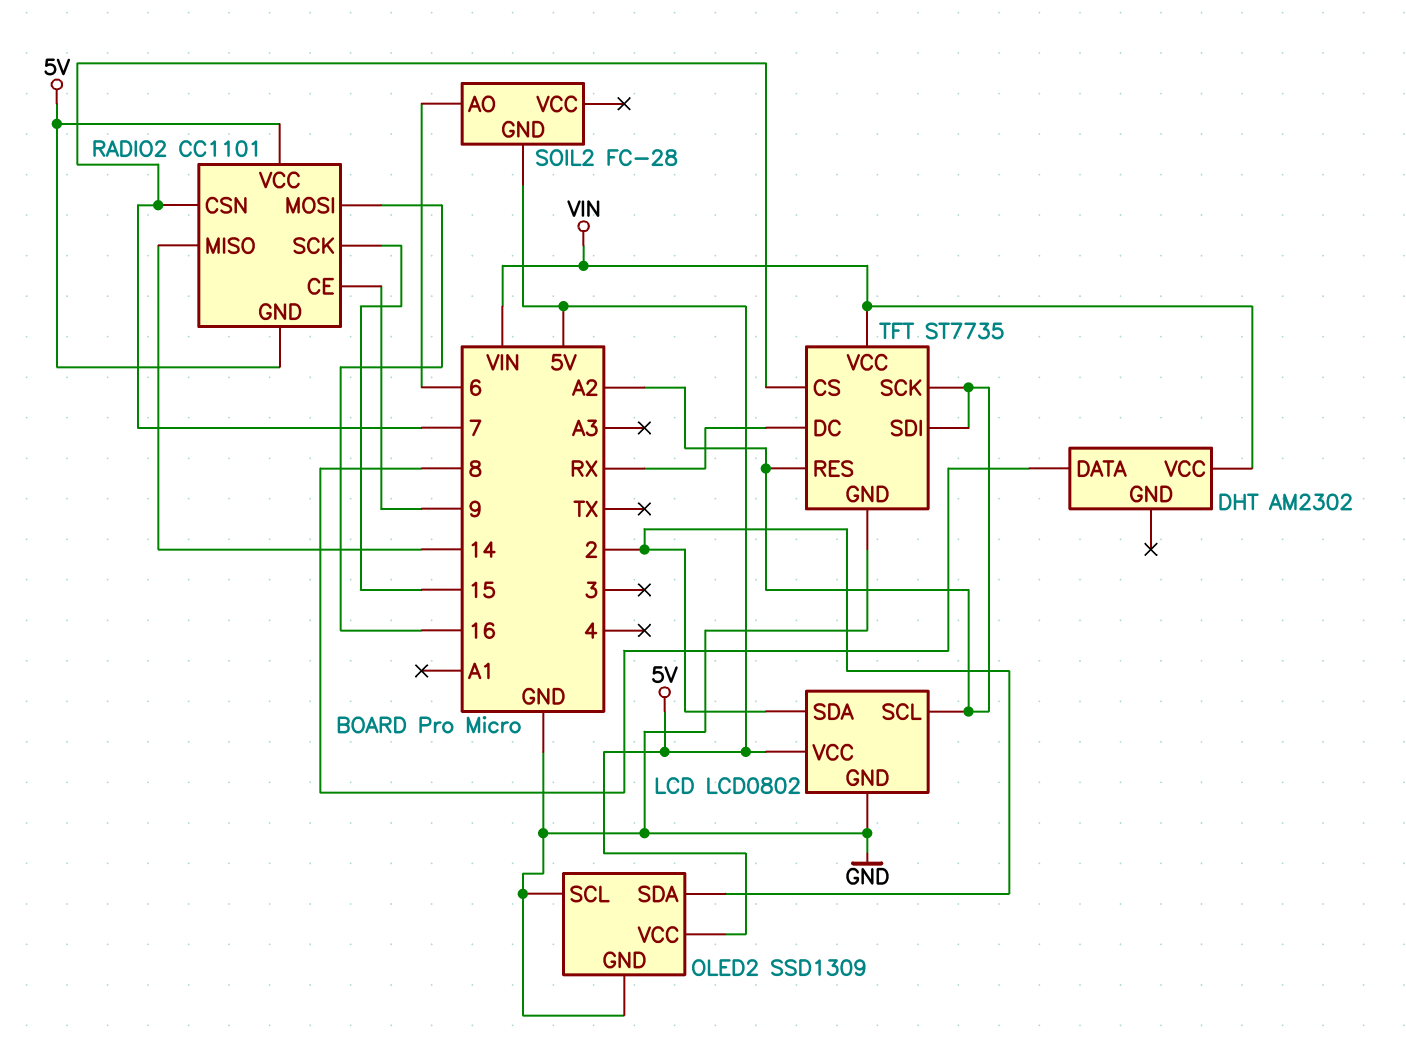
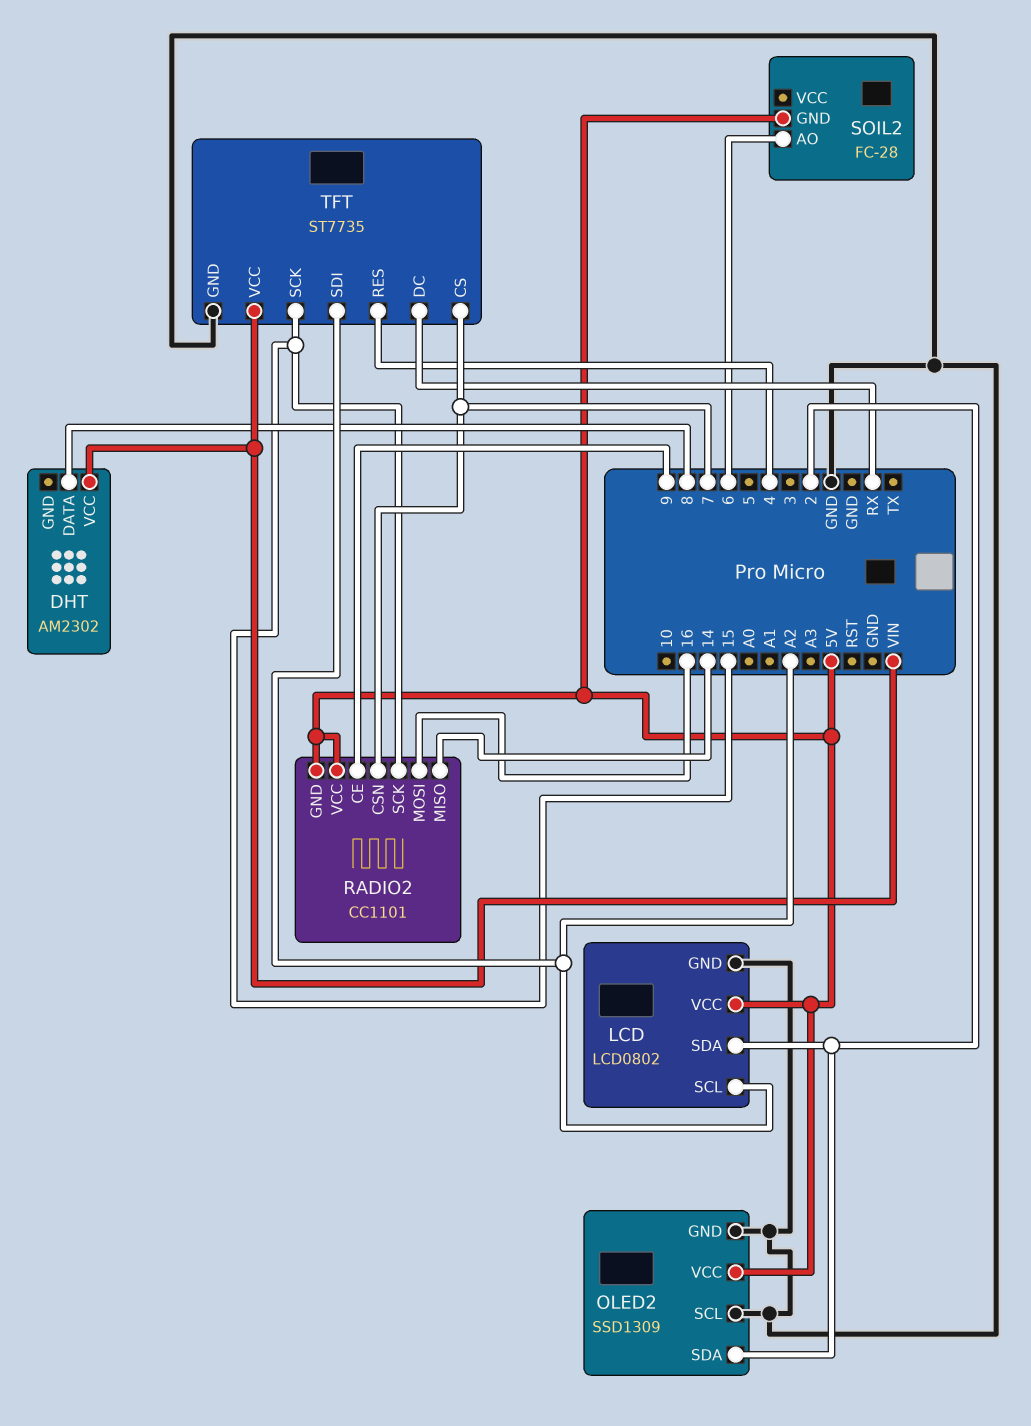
TFT pin RES: A2 -> 4
TFT pin SCK: A2 -> 15

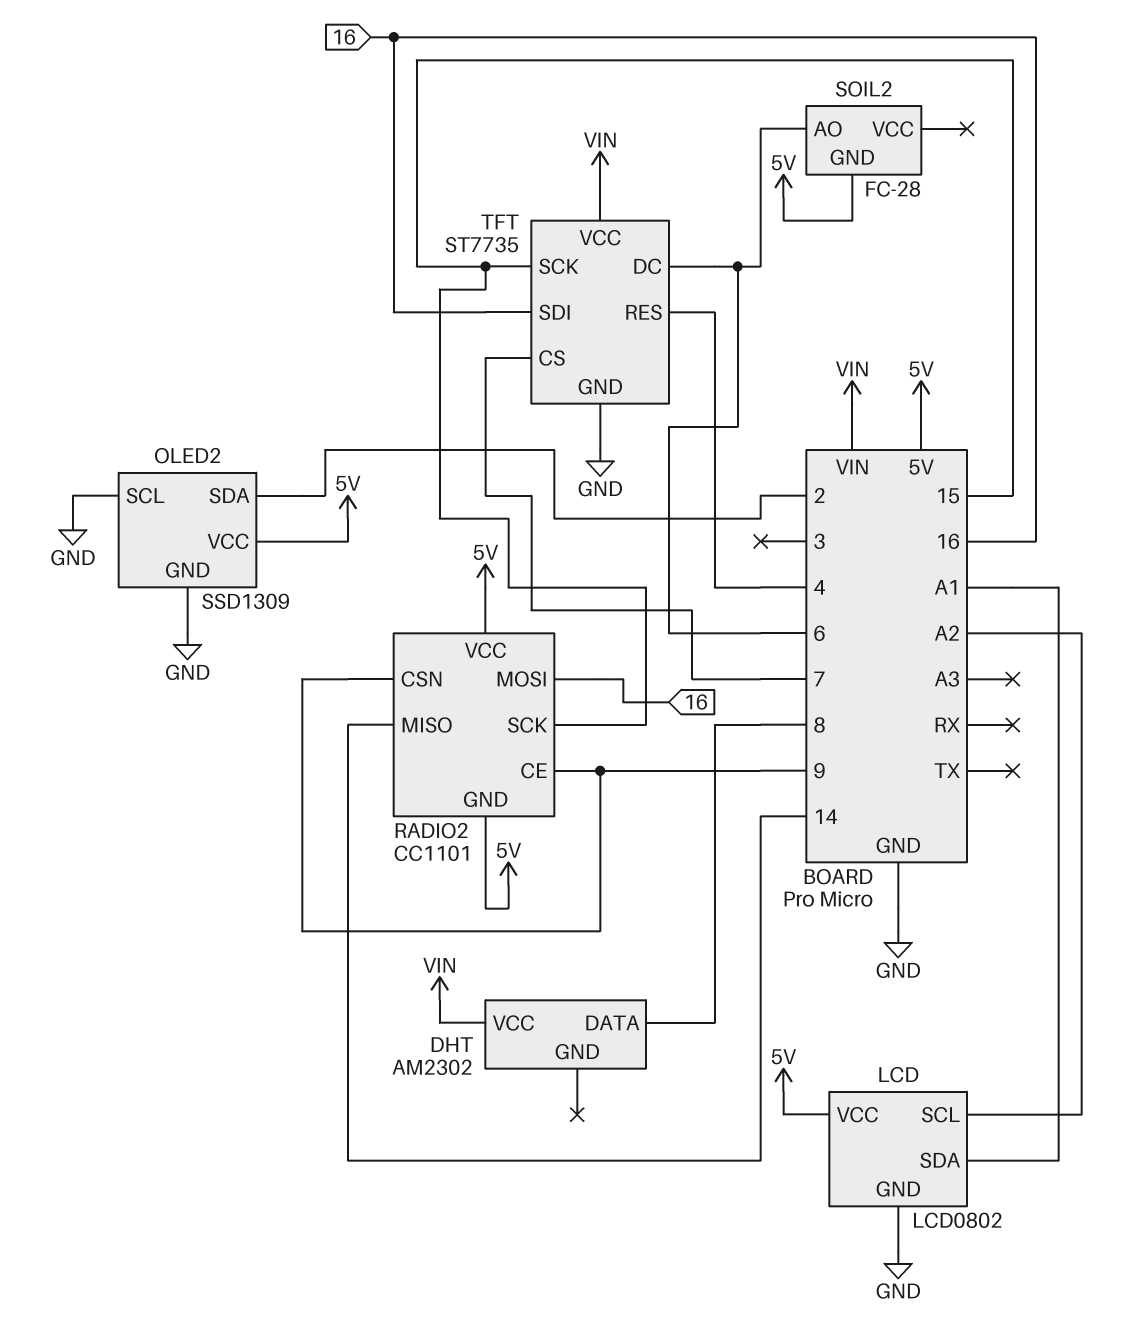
LCD pin SDA: 2 -> A1
RADIO2 pin CSN: 7 -> 9
TFT pin DC: RX -> 6
TFT pin SDI: A2 -> 16

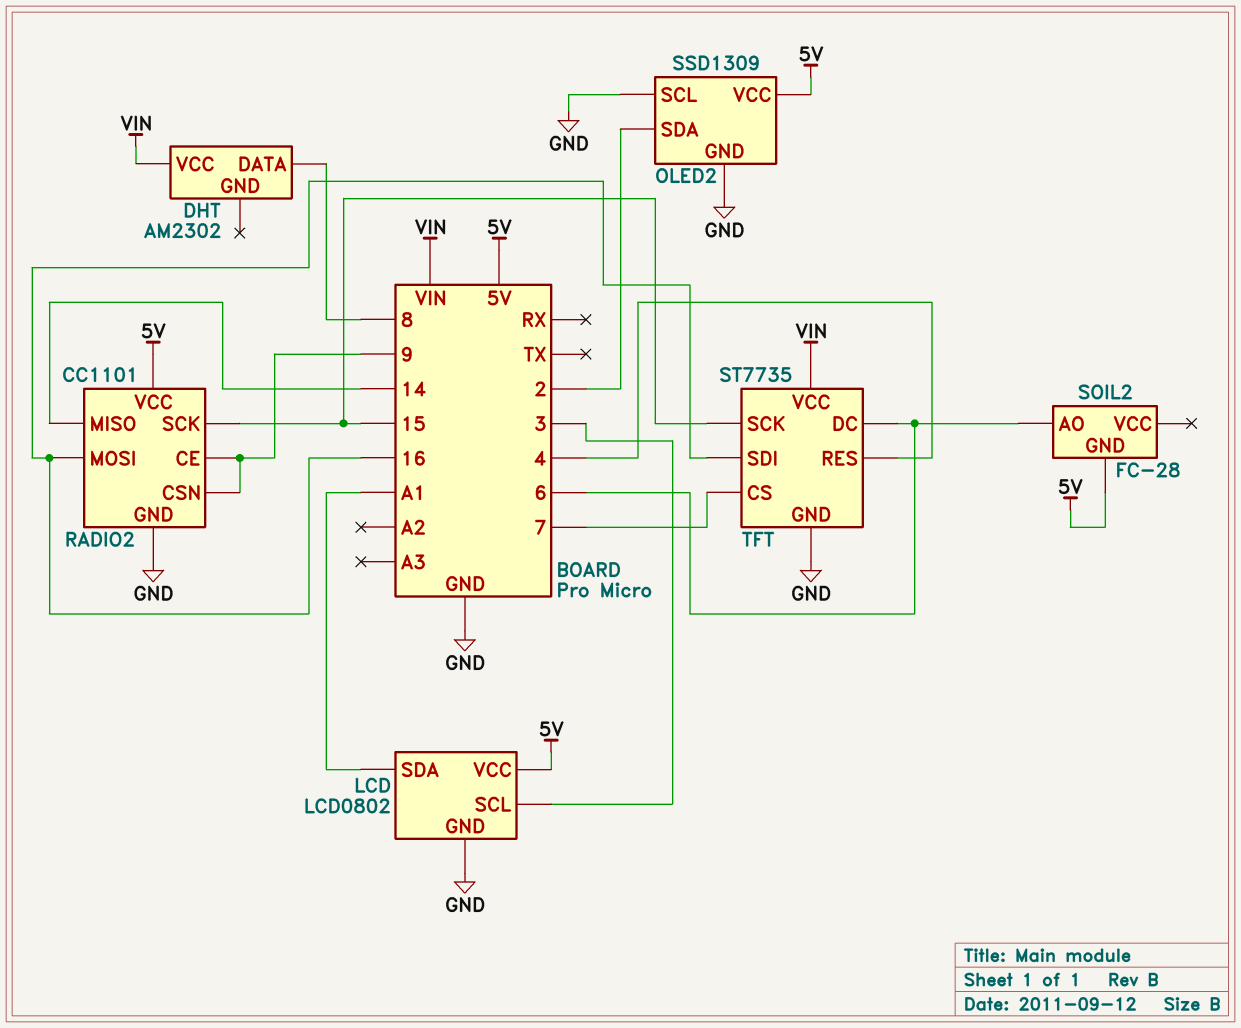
LCD pin SCL: A2 -> 3
RADIO2 pin GND: 5V -> GND

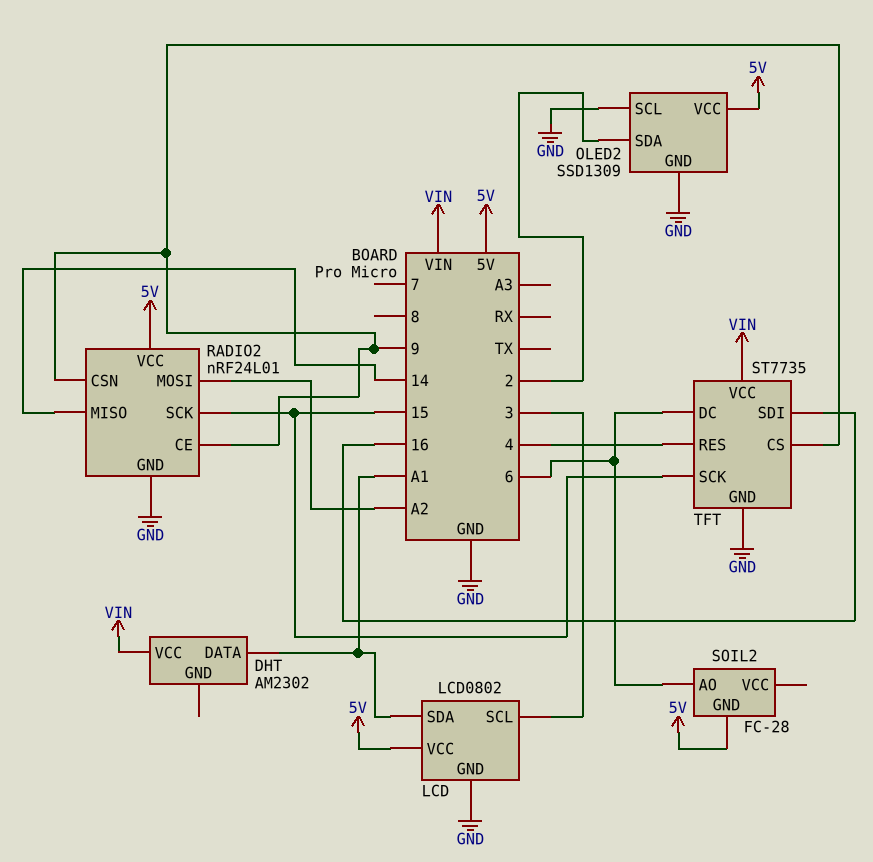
DHT pin DATA: 8 -> A1
RADIO2: CC1101 -> nRF24L01
RADIO2 pin MOSI: 16 -> A2
TFT pin CS: 7 -> 9

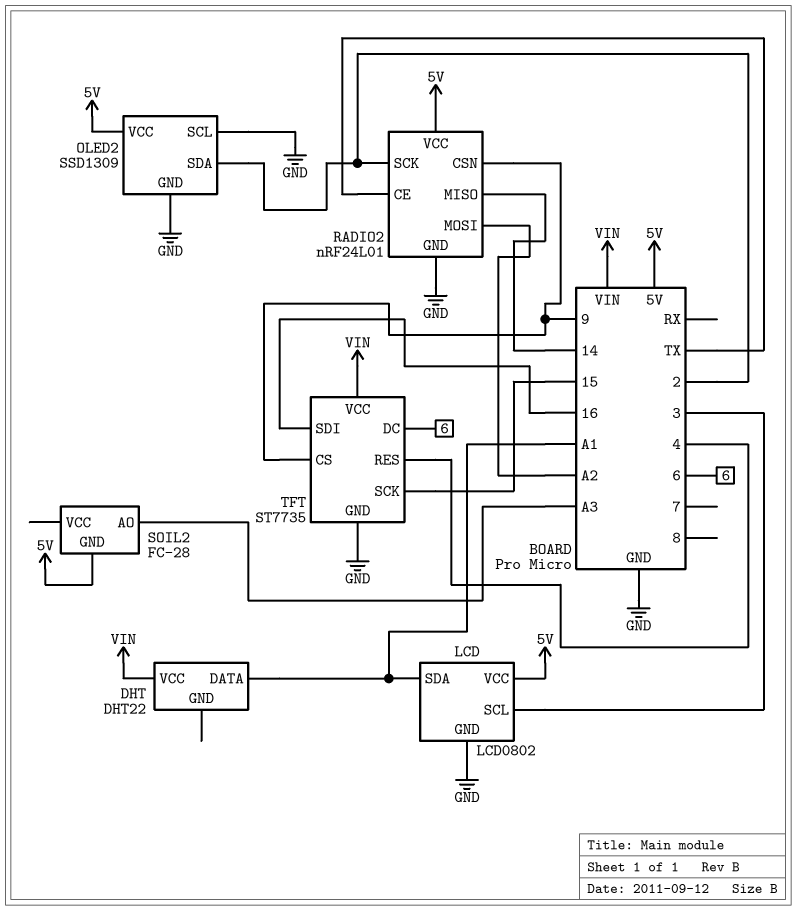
DHT: AM2302 -> DHT22
RADIO2 pin CE: 9 -> TX
RADIO2 pin SCK: 15 -> 2
SOIL2 pin AO: 6 -> A3

